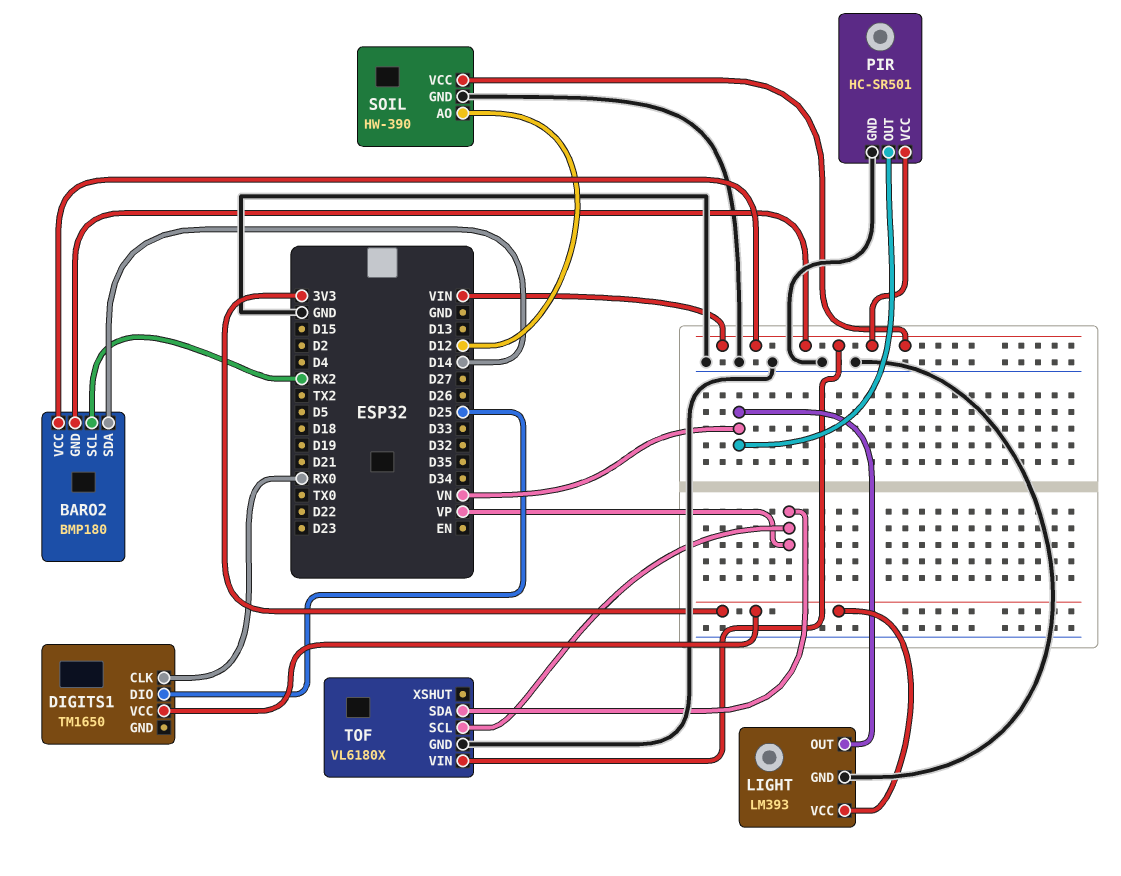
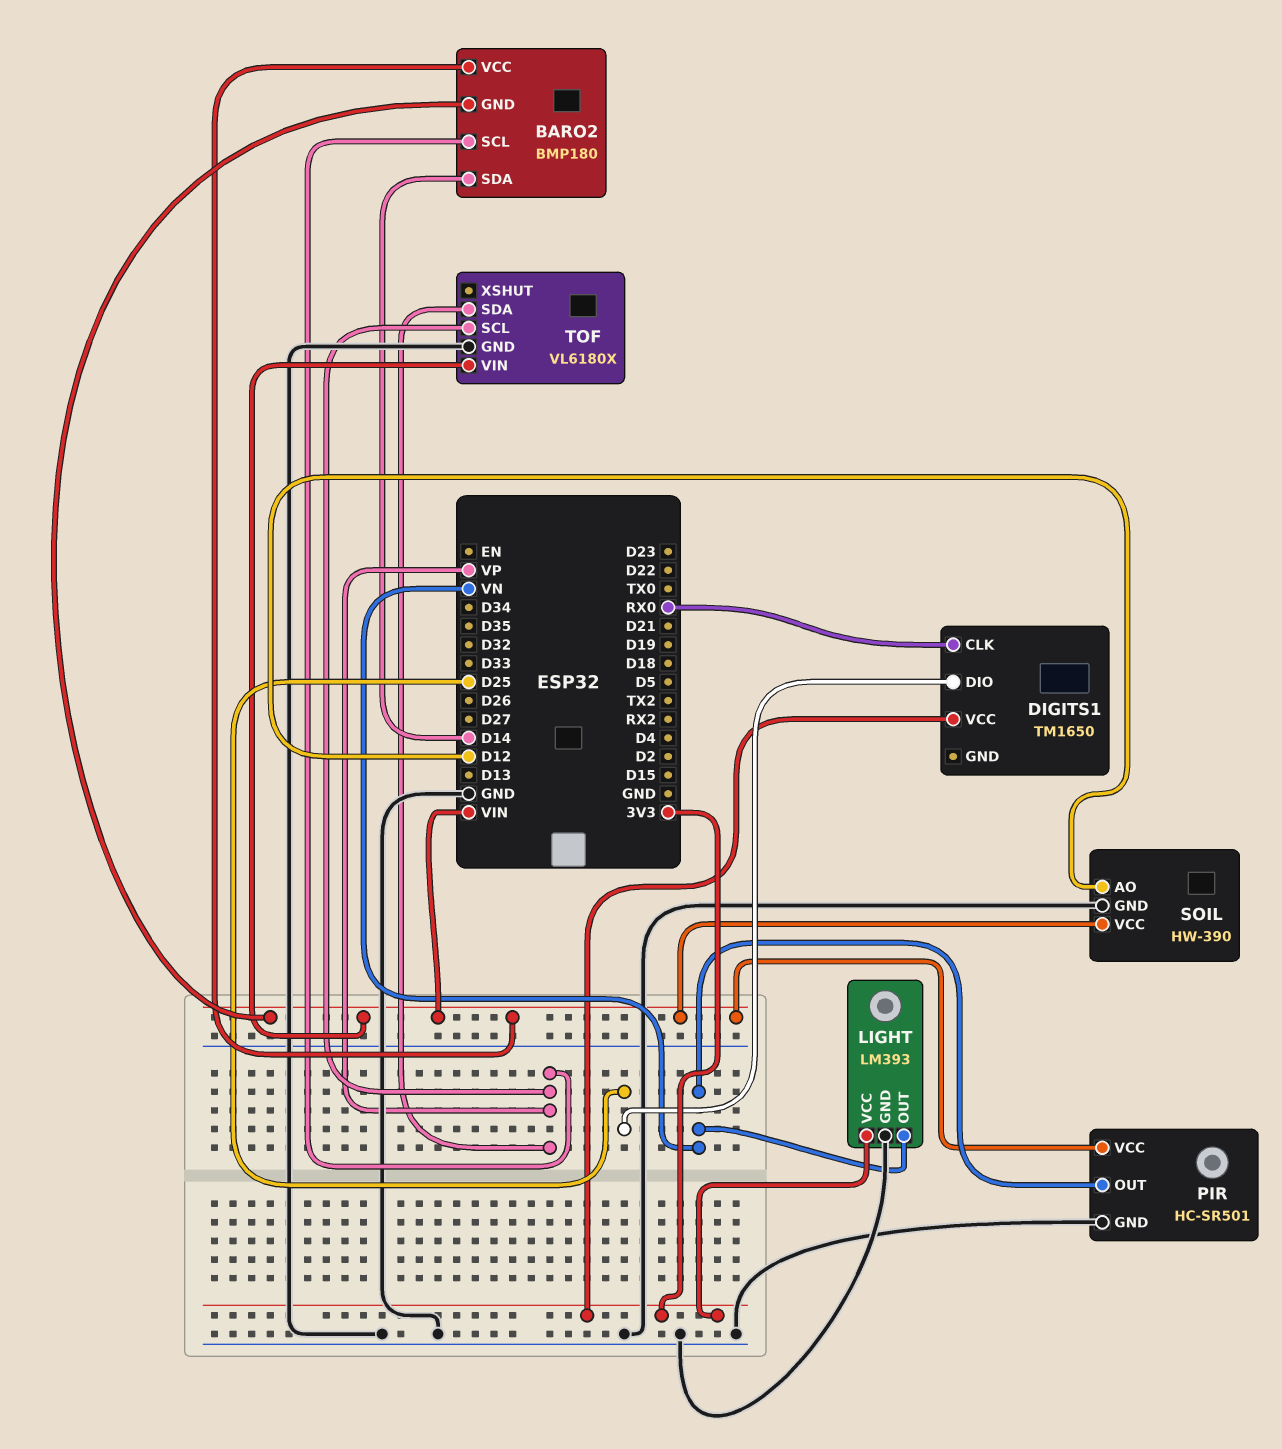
BARO2 pin SCL: RX2 -> VP

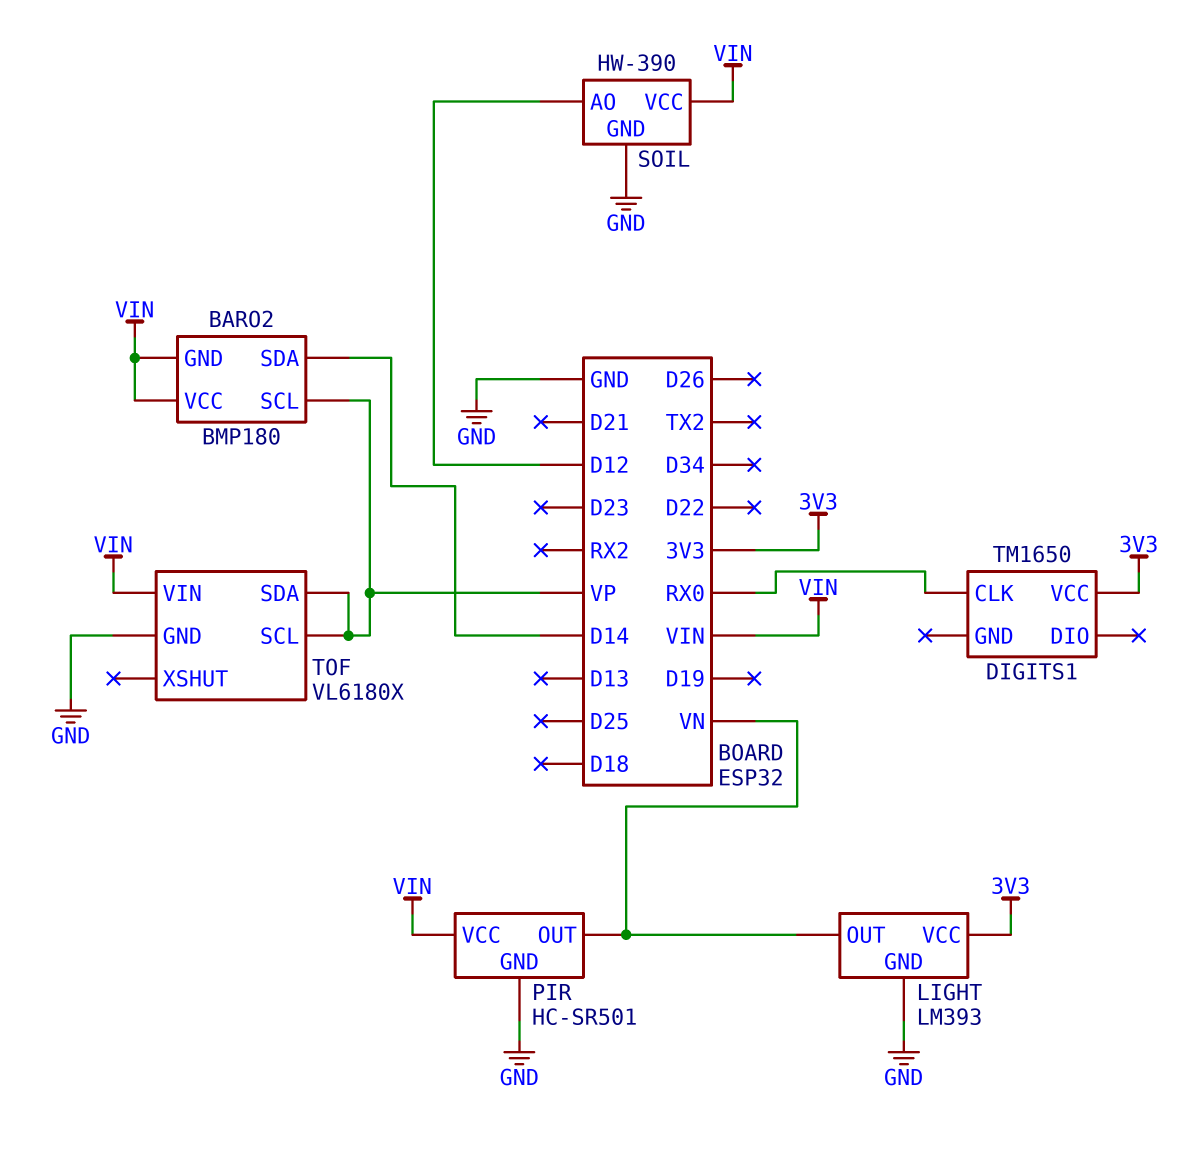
DIGITS1 pin DIO: D25 -> none

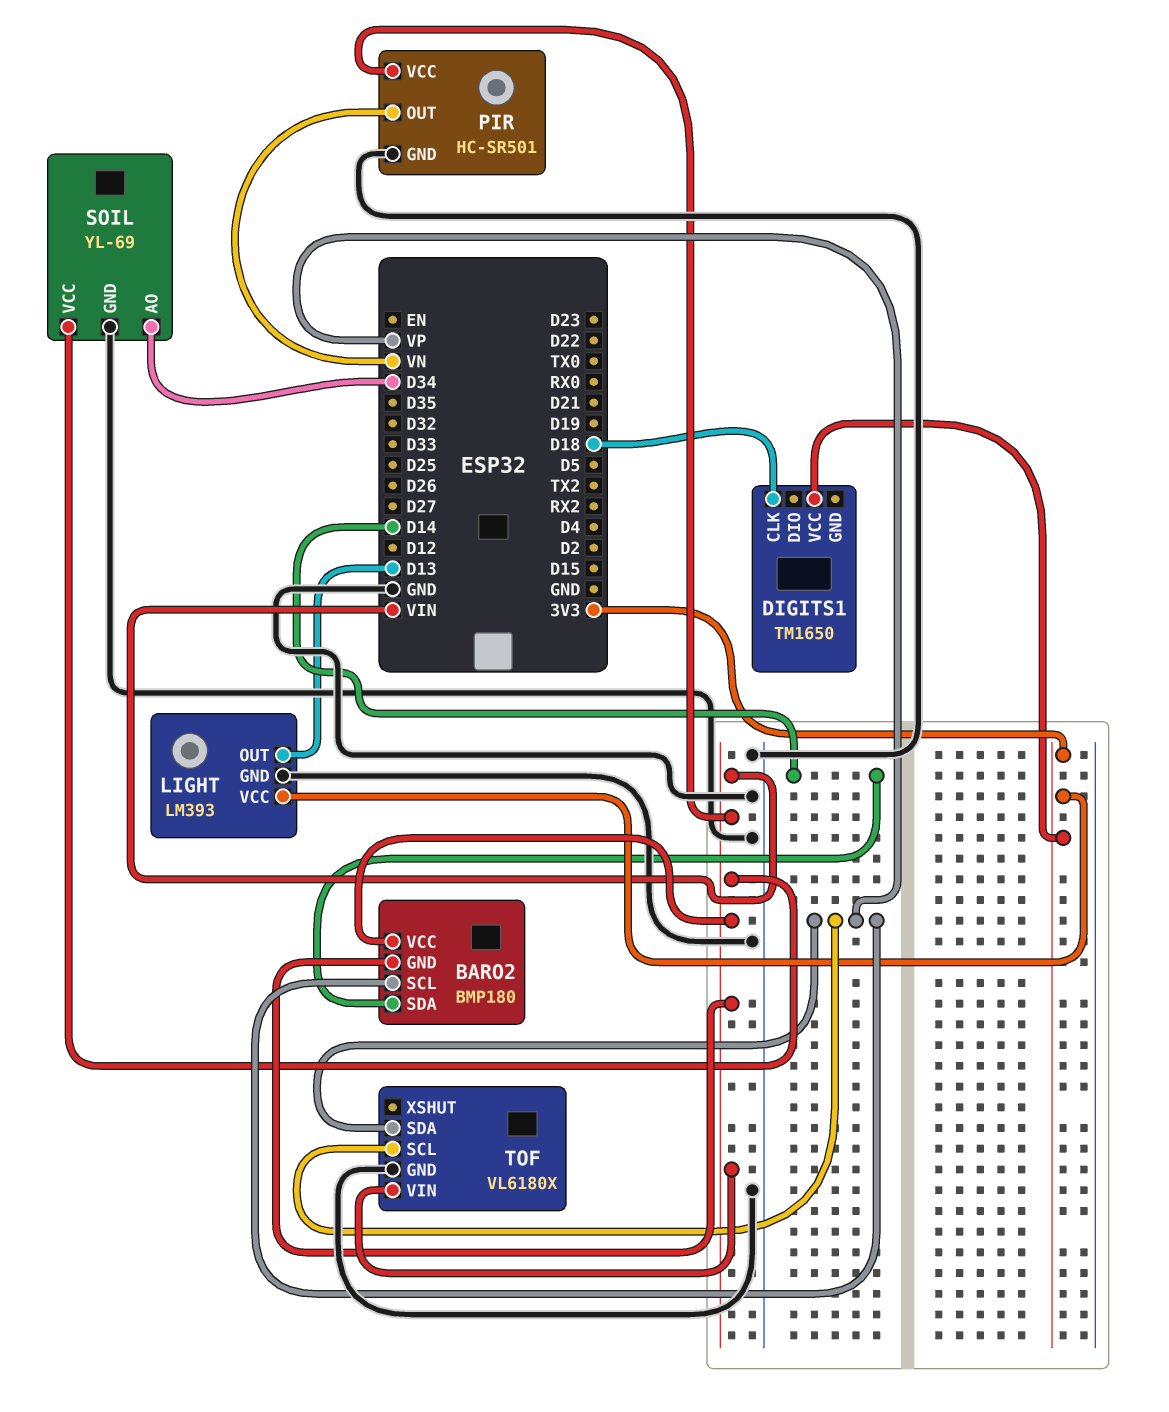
DIGITS1 pin CLK: RX0 -> D18
LIGHT pin OUT: VN -> D13
SOIL: HW-390 -> YL-69
SOIL pin AO: D12 -> D34

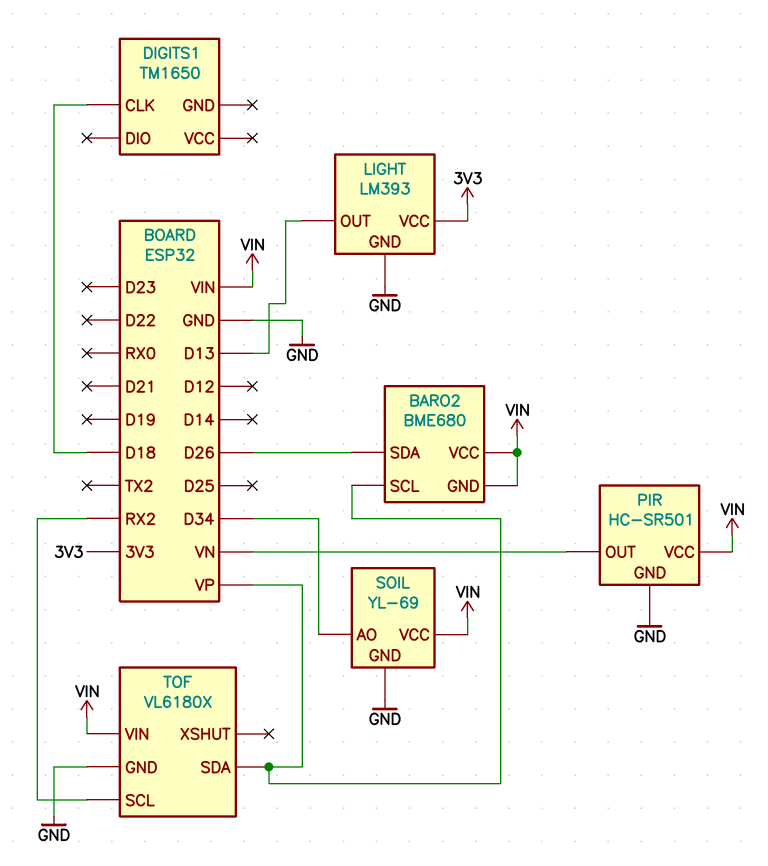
BARO2: BMP180 -> BME680
BARO2 pin SDA: D14 -> D26
DIGITS1 pin VCC: 3V3 -> none
TOF pin SCL: VP -> RX2

